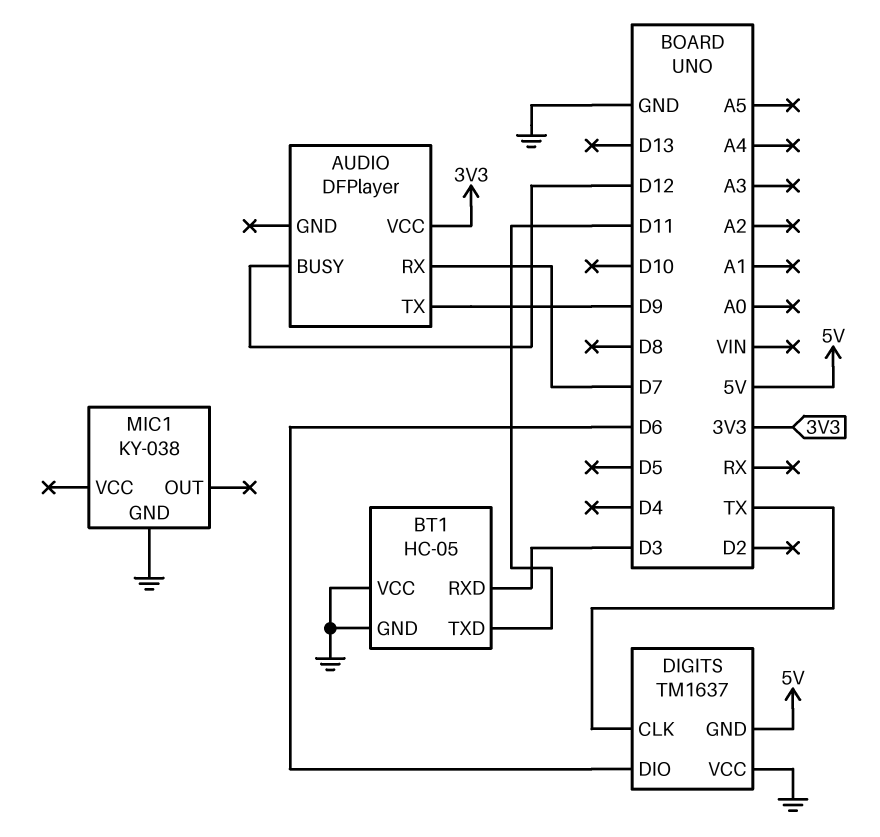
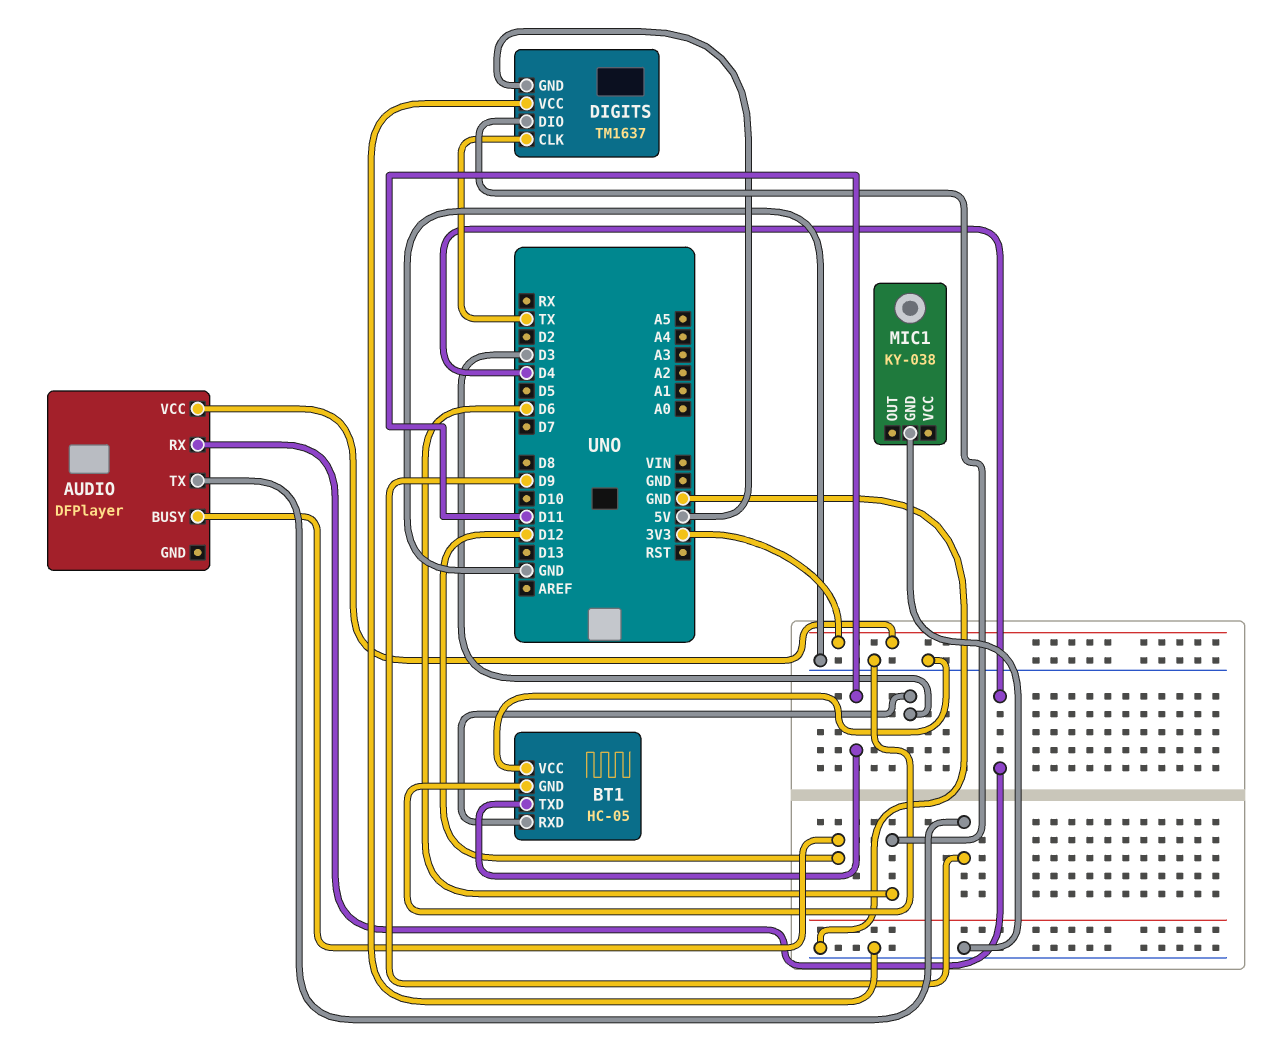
AUDIO pin RX: D7 -> D4

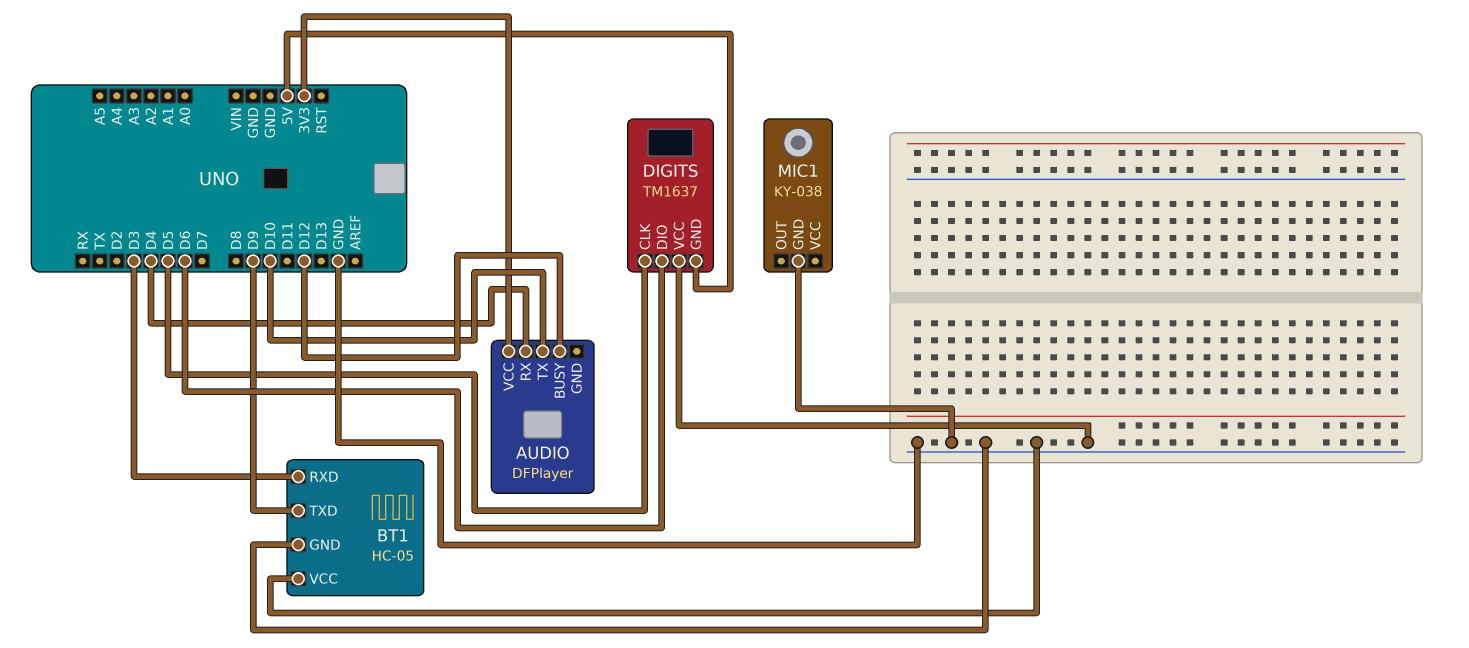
AUDIO pin TX: D9 -> D10
BT1 pin TXD: D11 -> D9
DIGITS pin CLK: TX -> D5

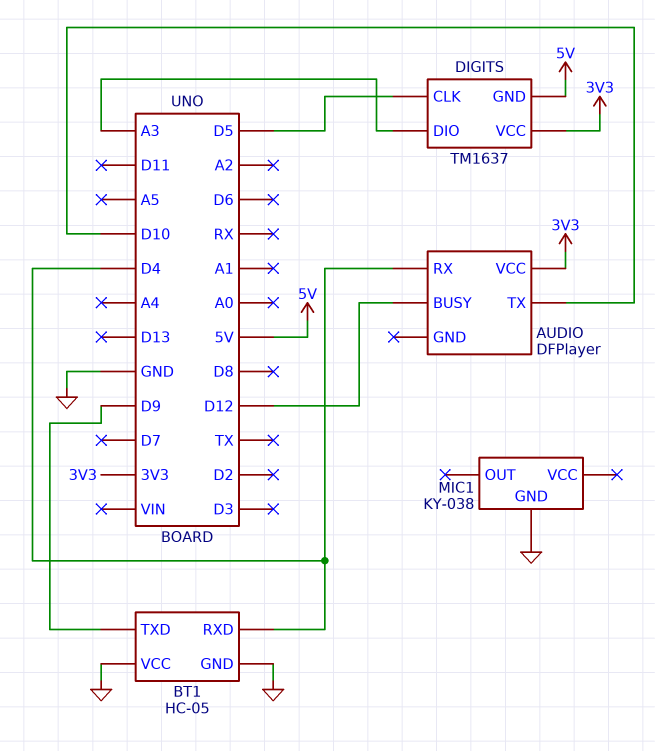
BT1 pin RXD: D3 -> D4
DIGITS pin DIO: D6 -> A3
DIGITS pin VCC: GND -> 3V3

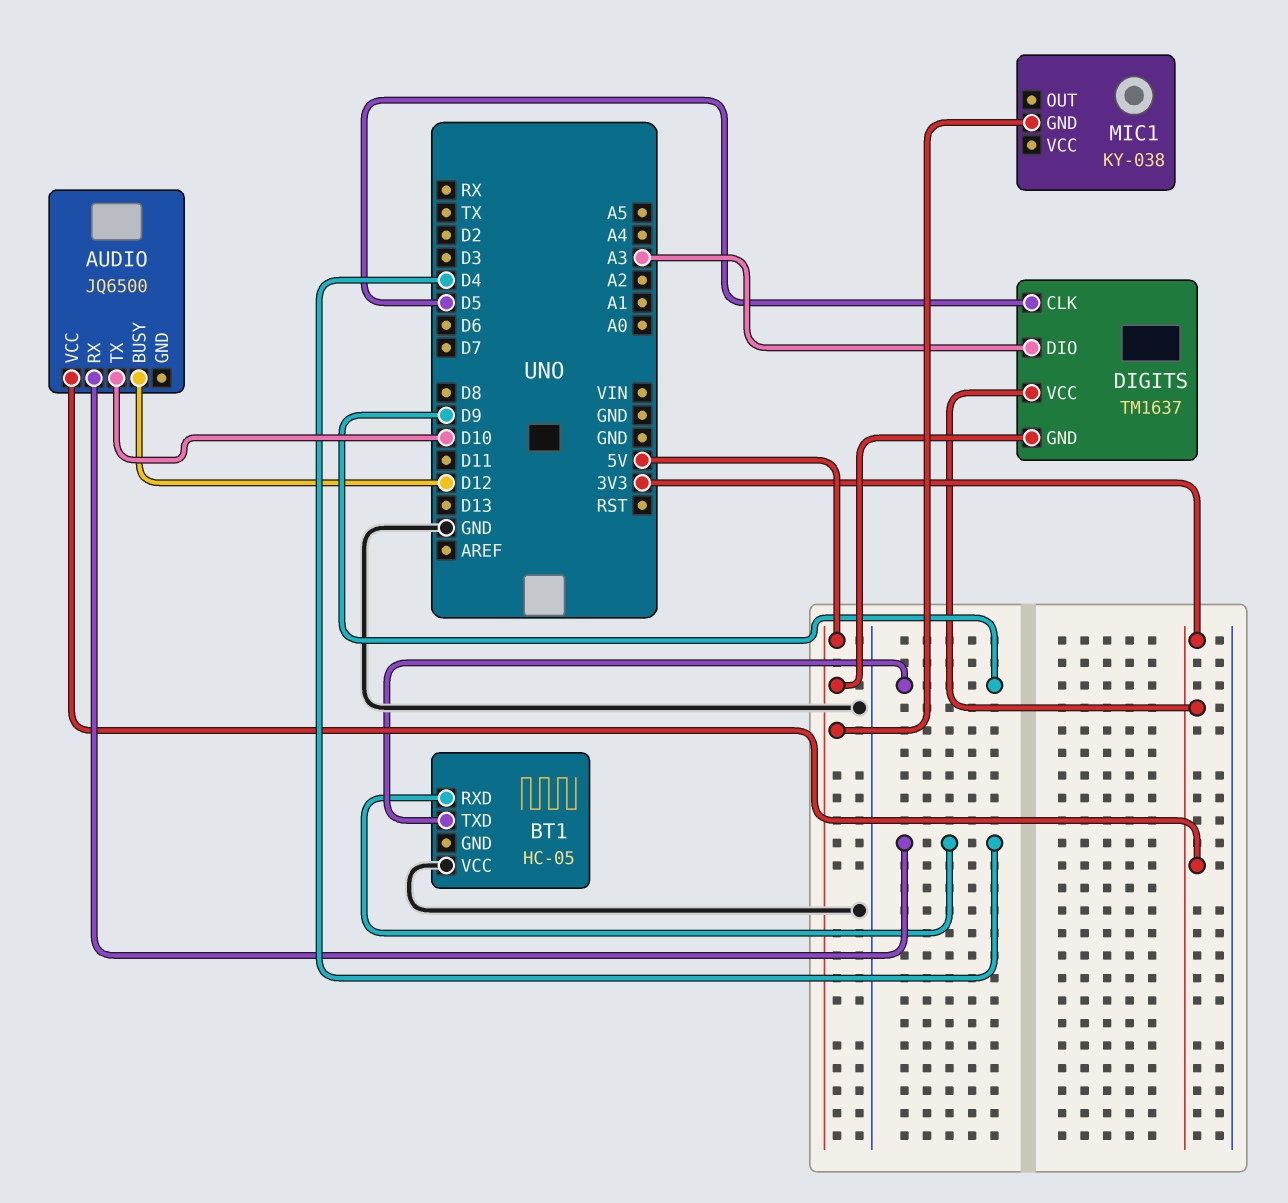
AUDIO: DFPlayer -> JQ6500
BT1 pin GND: GND -> none
MIC1 pin GND: GND -> 5V

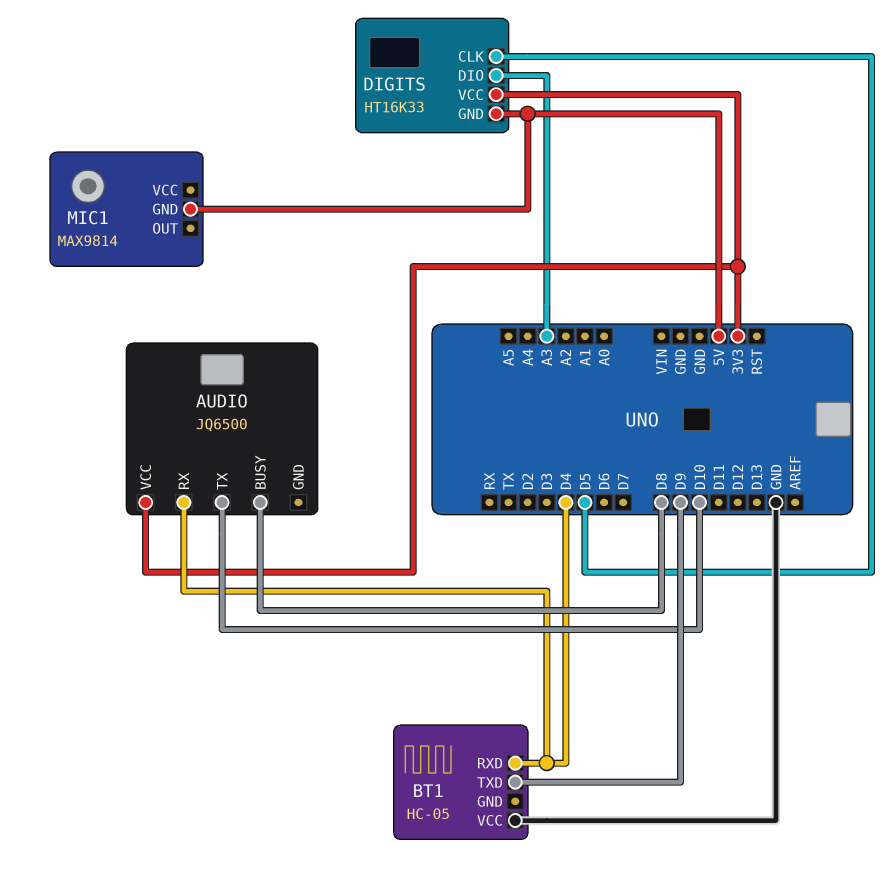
AUDIO pin BUSY: D12 -> D8
DIGITS: TM1637 -> HT16K33
MIC1: KY-038 -> MAX9814

